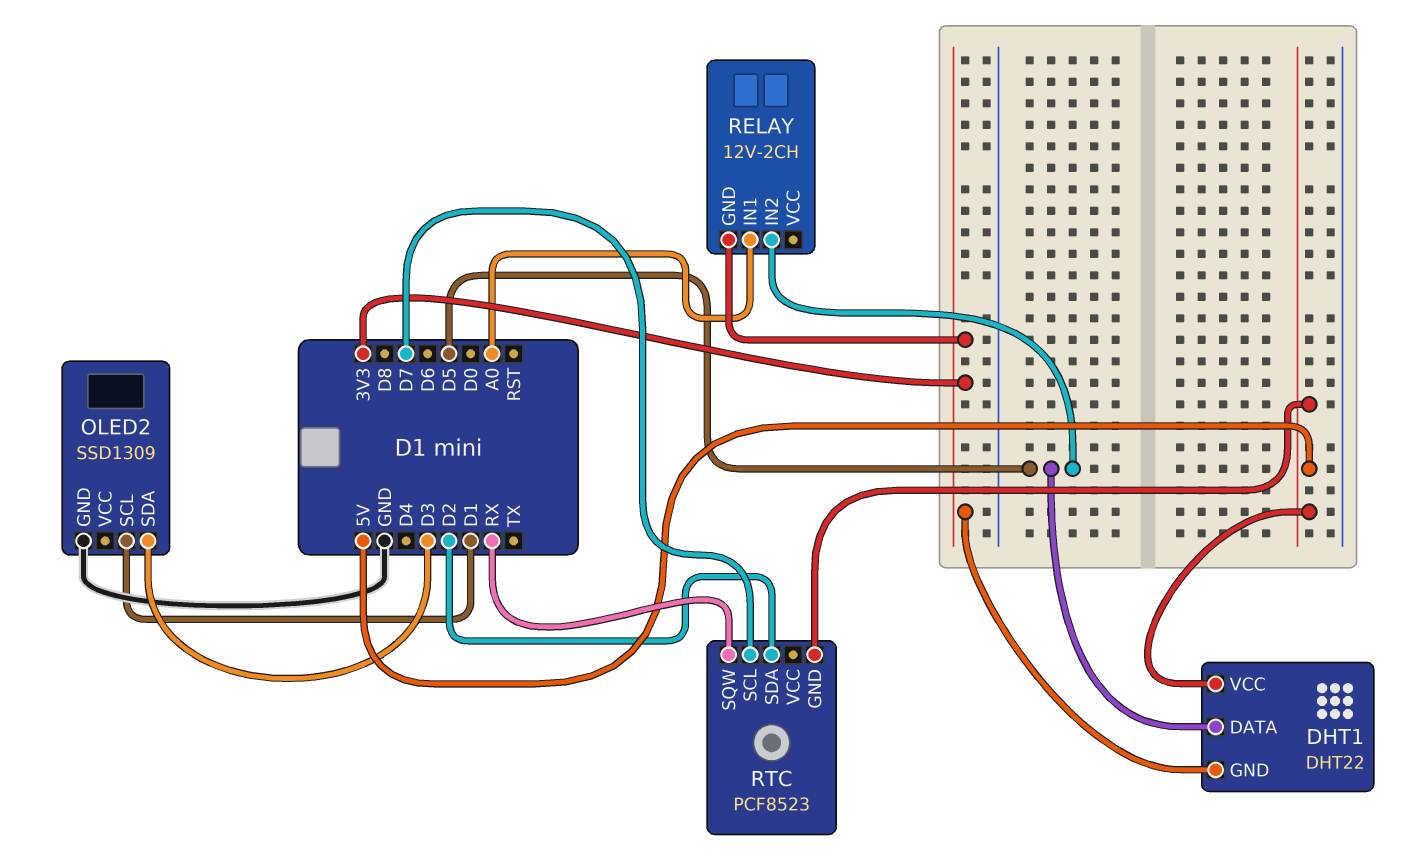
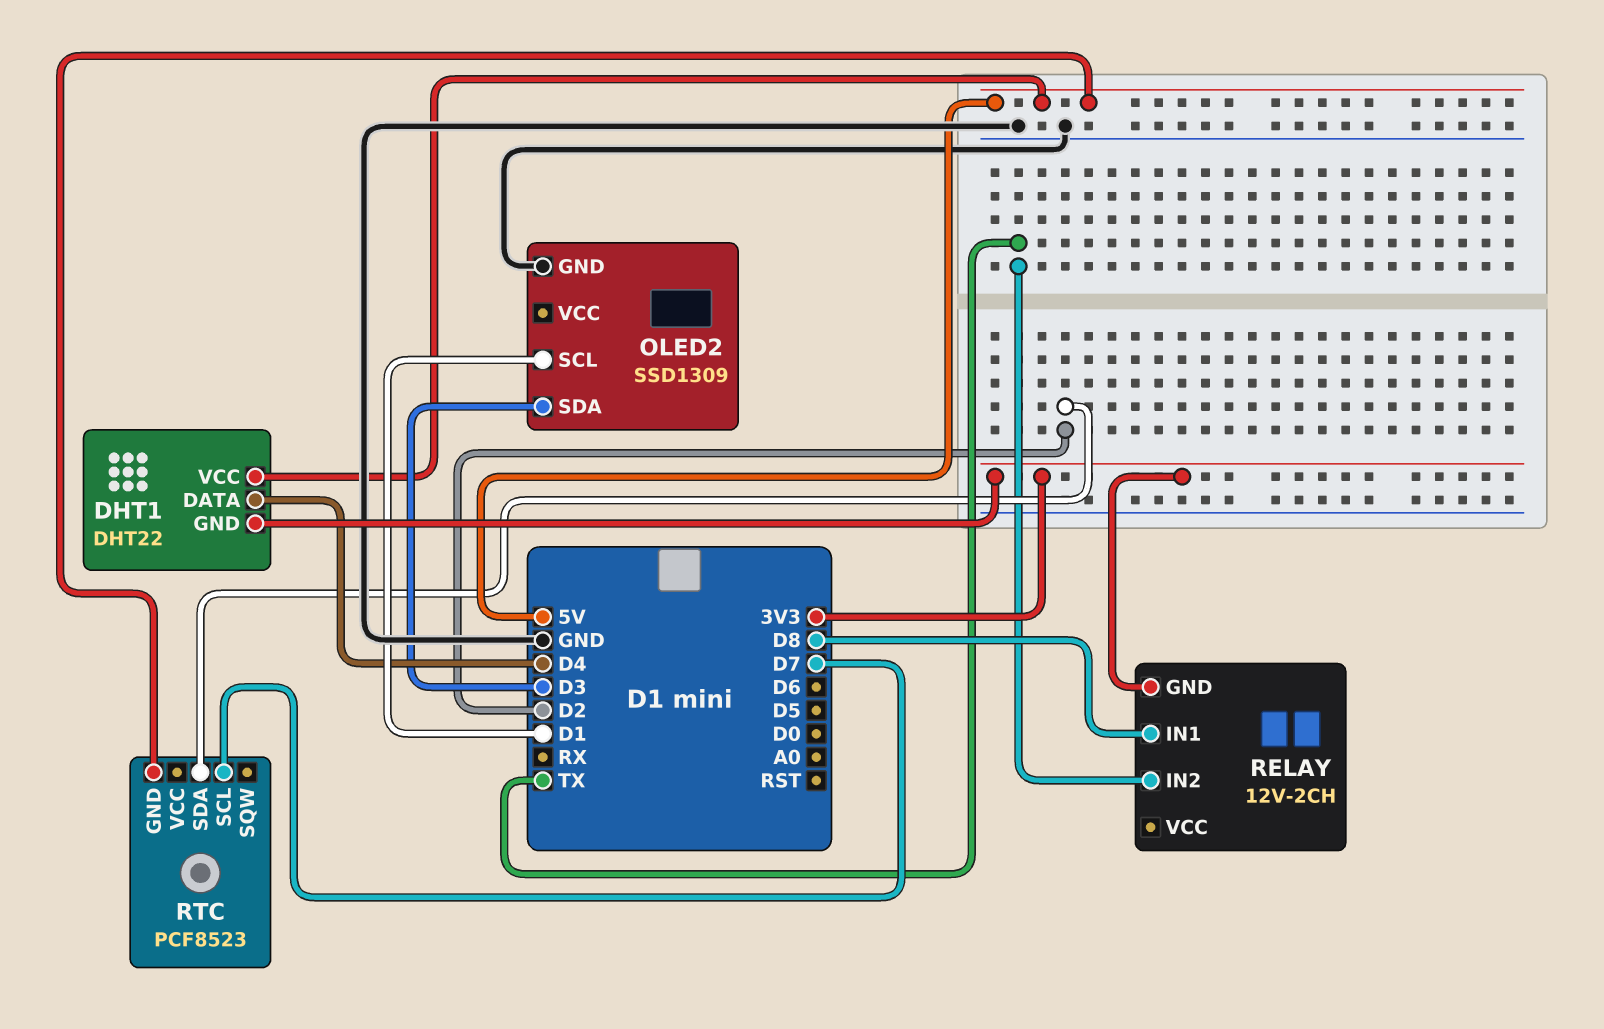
DHT1 pin DATA: D5 -> D4
RELAY pin IN1: A0 -> D8
RELAY pin IN2: D5 -> TX
RTC pin SQW: RX -> none

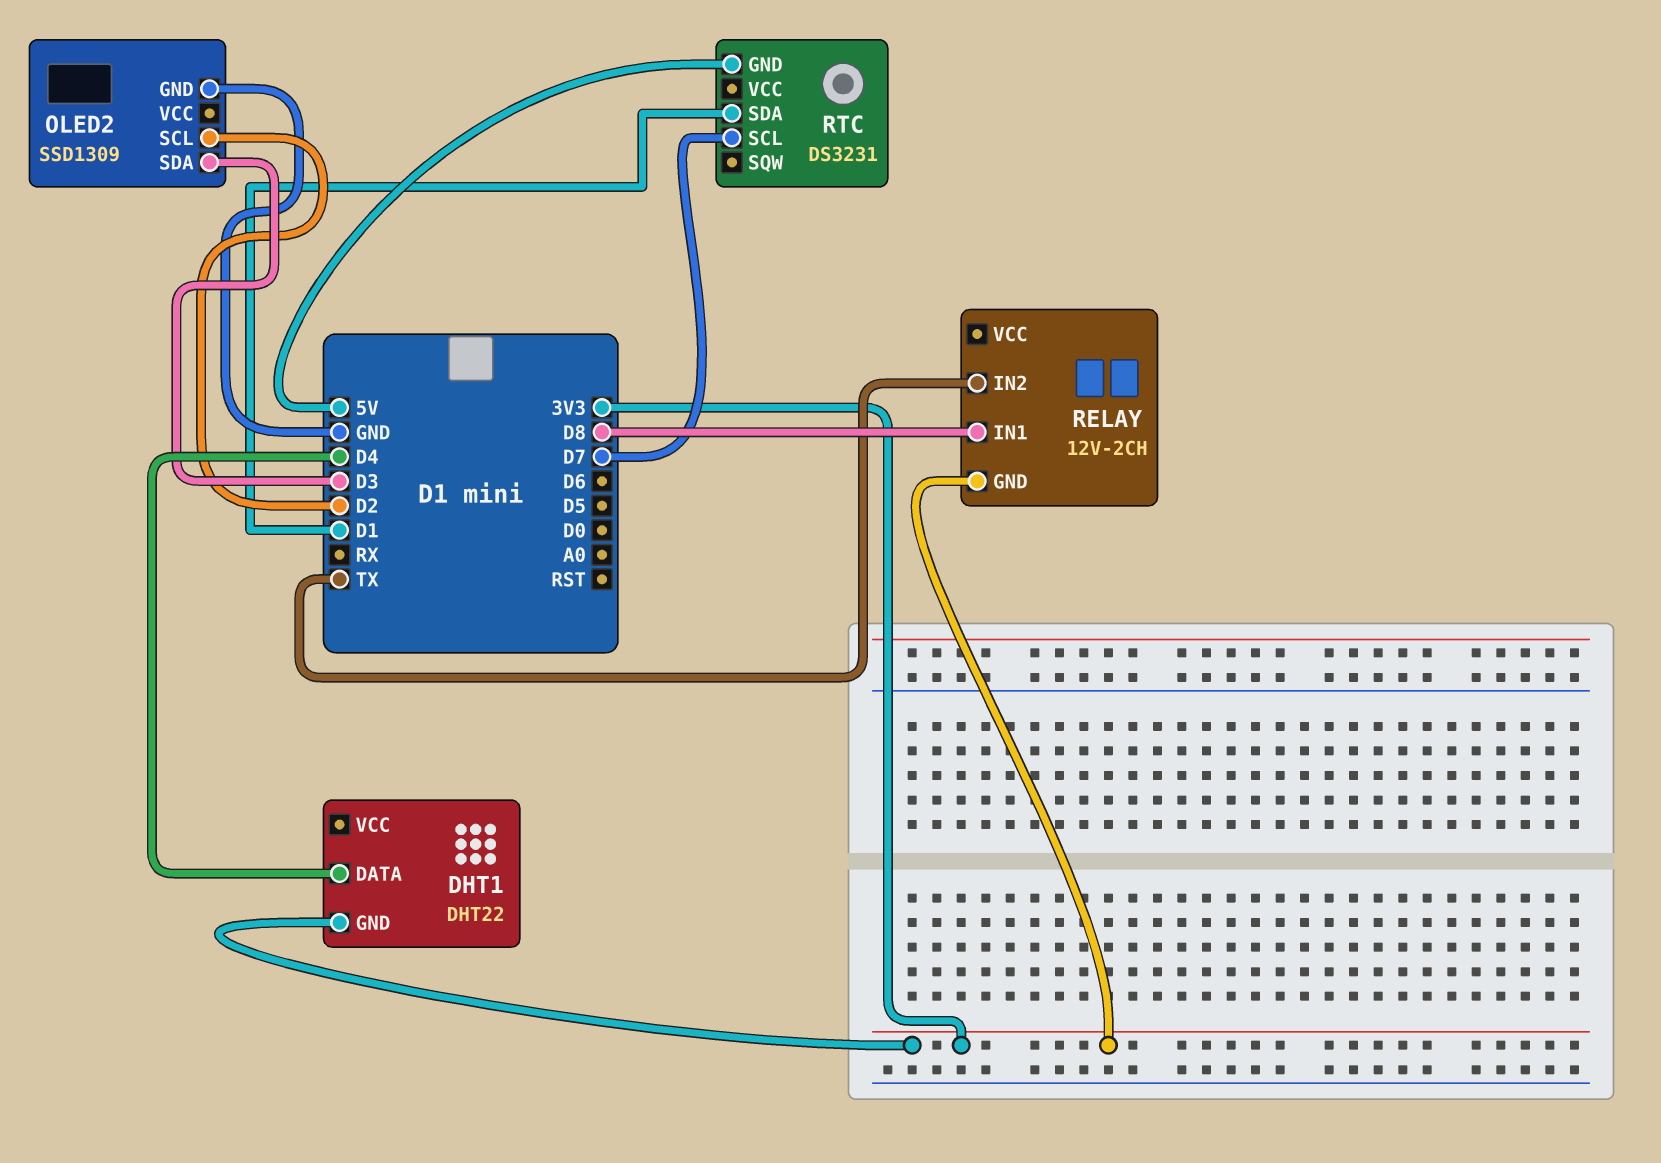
DHT1 pin VCC: 5V -> none
OLED2 pin SCL: D1 -> D2
RTC: PCF8523 -> DS3231
RTC pin SDA: D2 -> D1

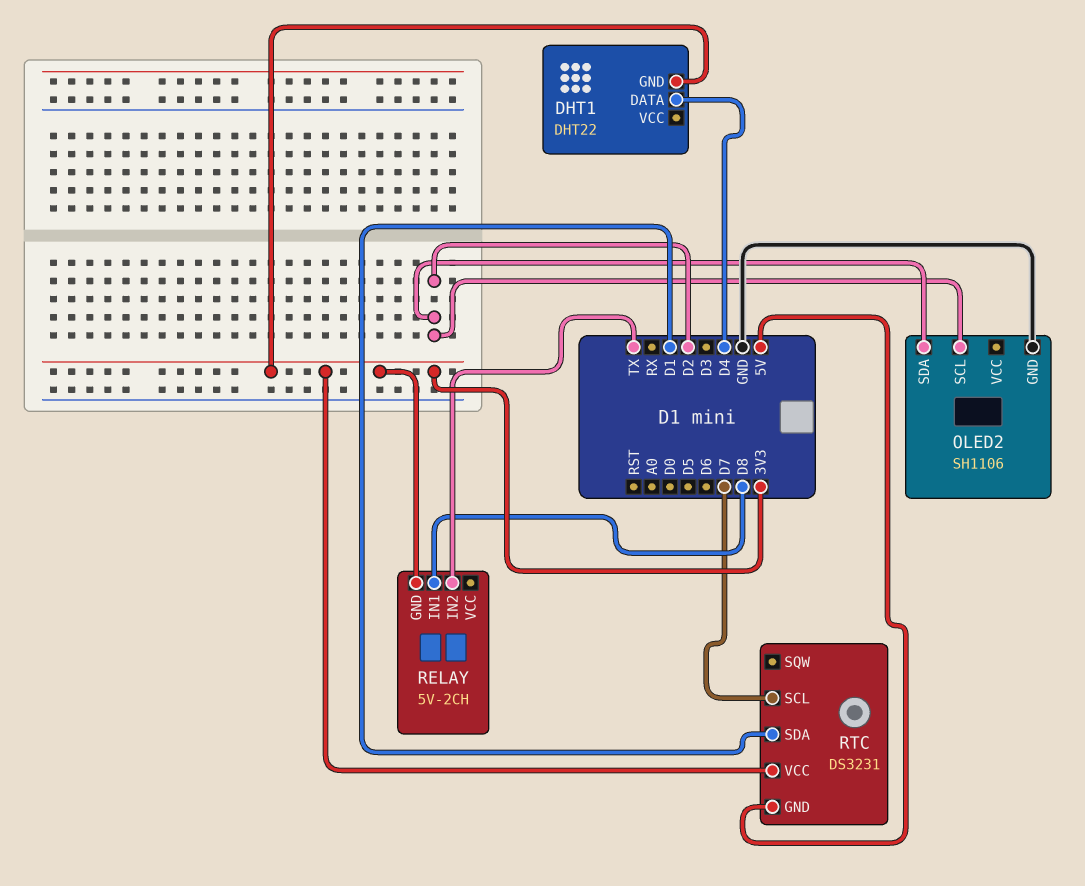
OLED2: SSD1309 -> SH1106
OLED2 pin SDA: D3 -> D2
RELAY: 12V-2CH -> 5V-2CH
RTC pin VCC: none -> 3V3

